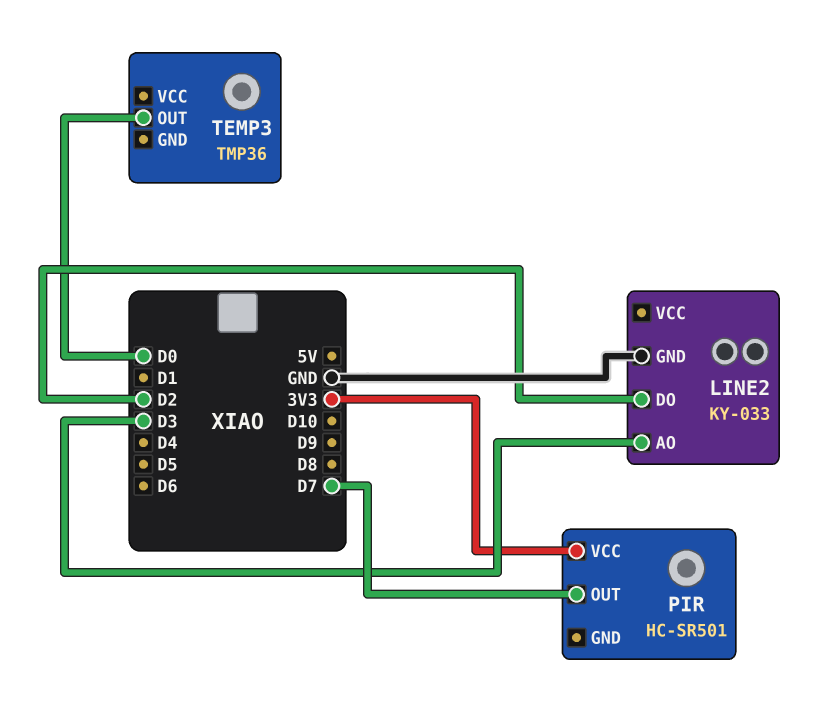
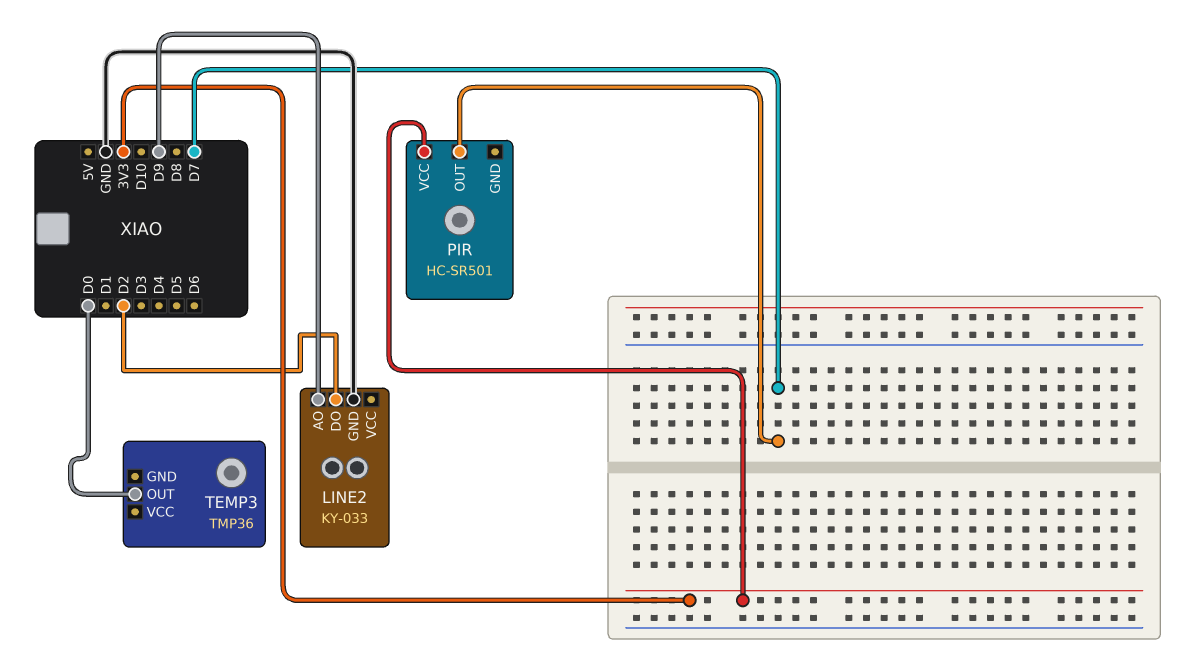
LINE2 pin AO: D3 -> D9

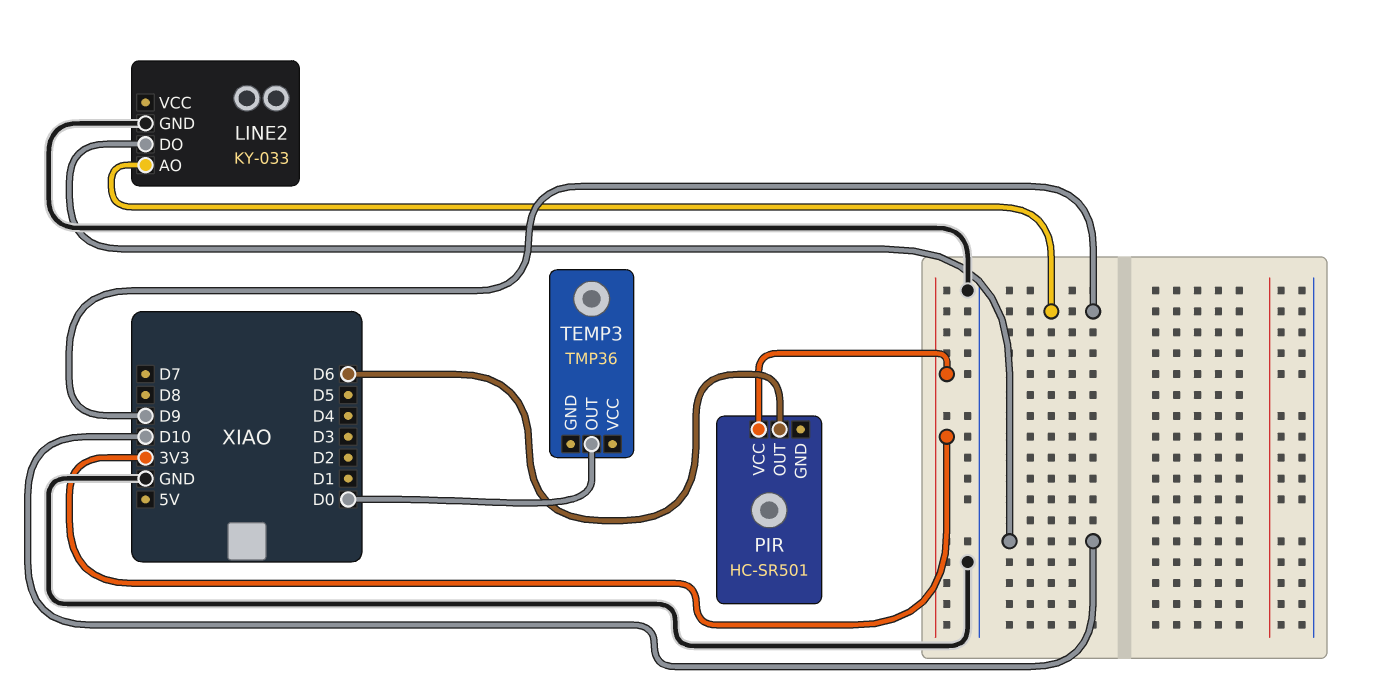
LINE2 pin DO: D2 -> D10
PIR pin OUT: D7 -> D6

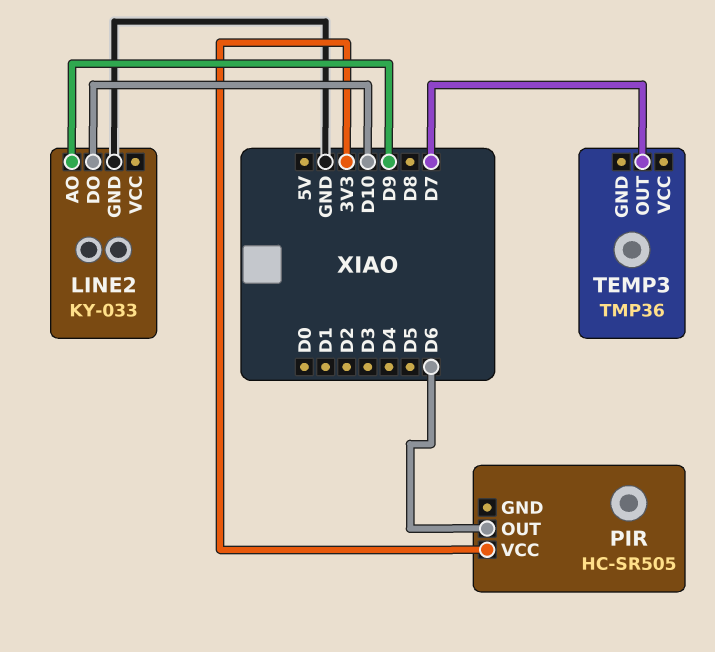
PIR: HC-SR501 -> HC-SR505
TEMP3 pin OUT: D0 -> D7

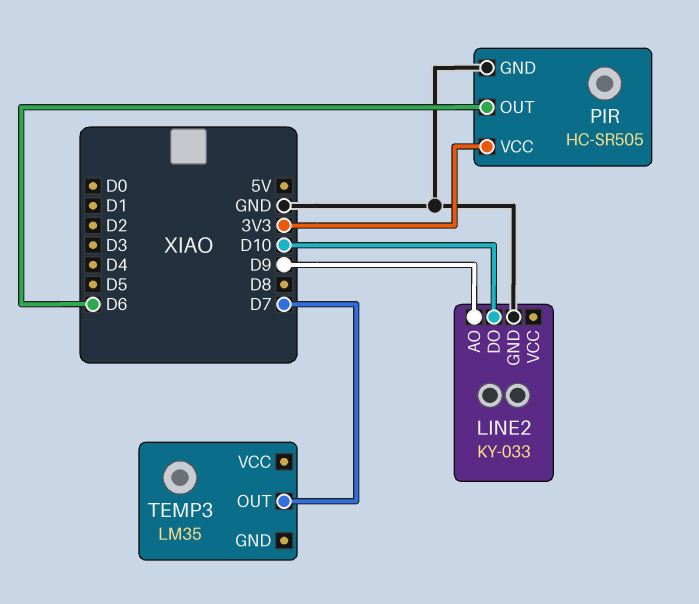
PIR pin GND: none -> GND
TEMP3: TMP36 -> LM35

